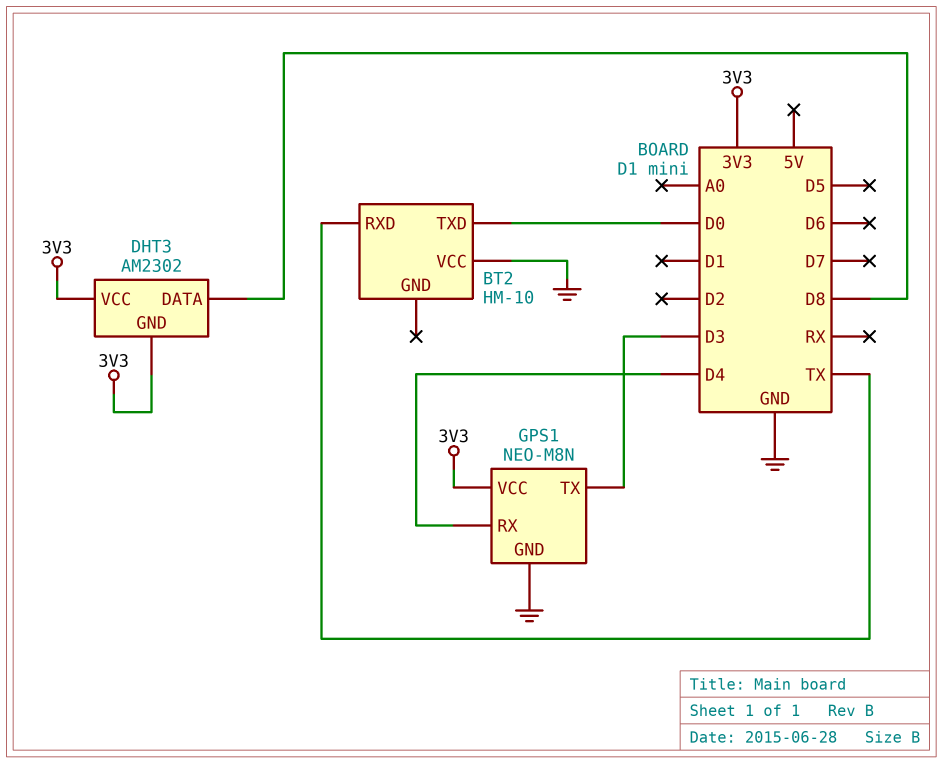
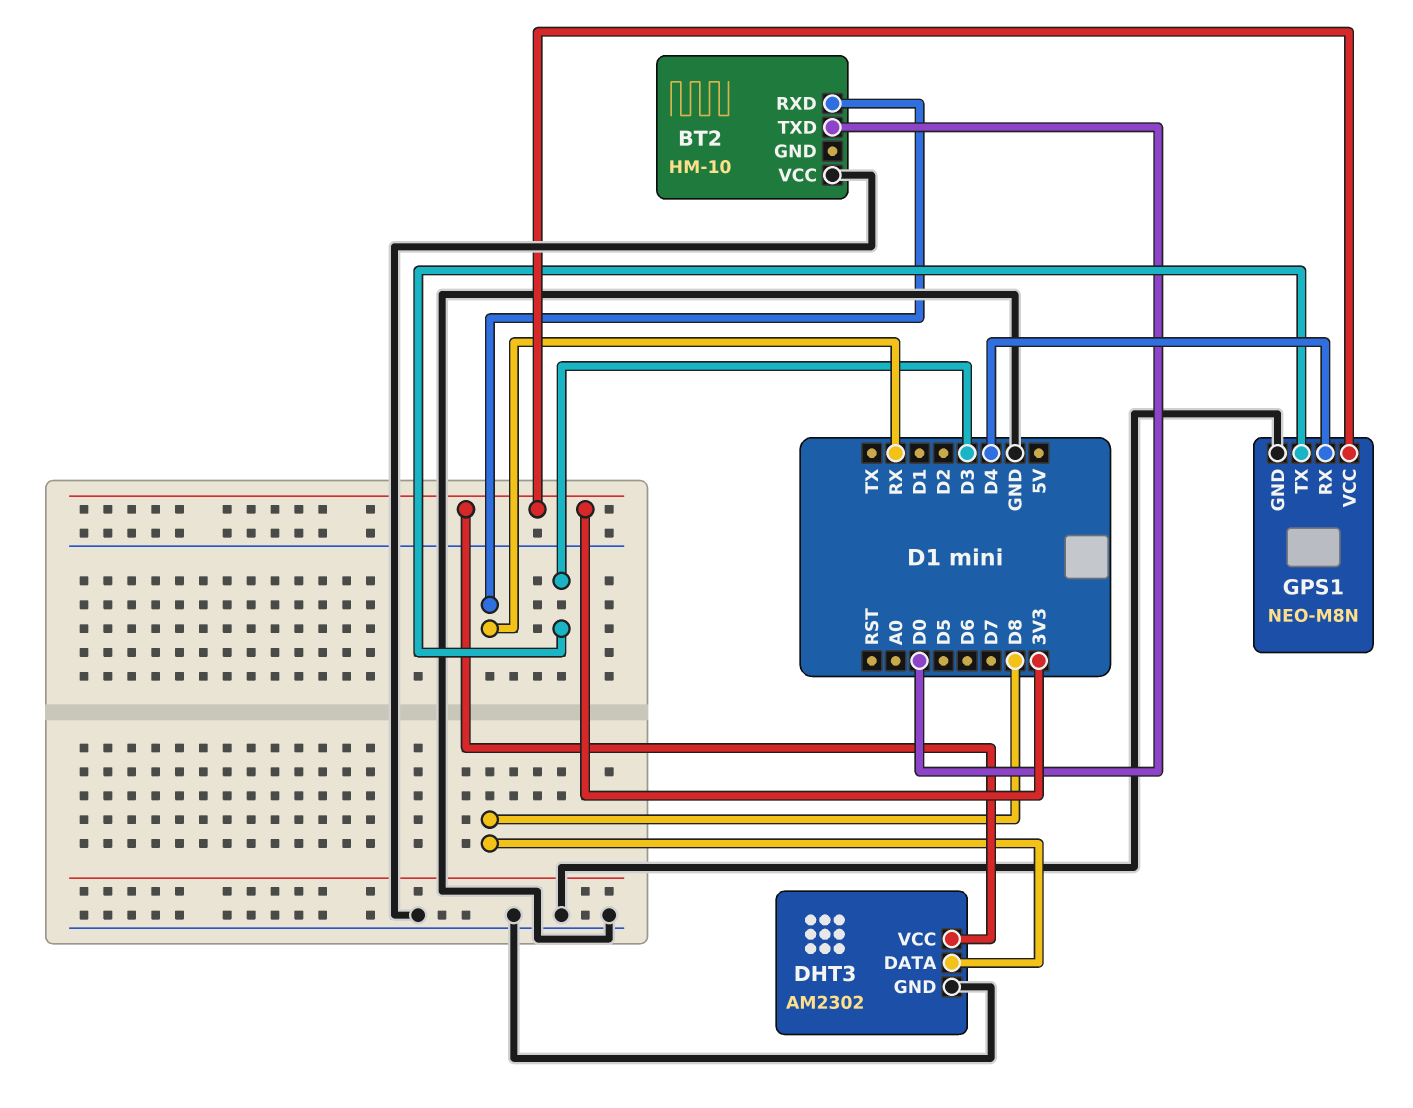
BT2 pin RXD: TX -> RX
DHT3 pin GND: 3V3 -> GND

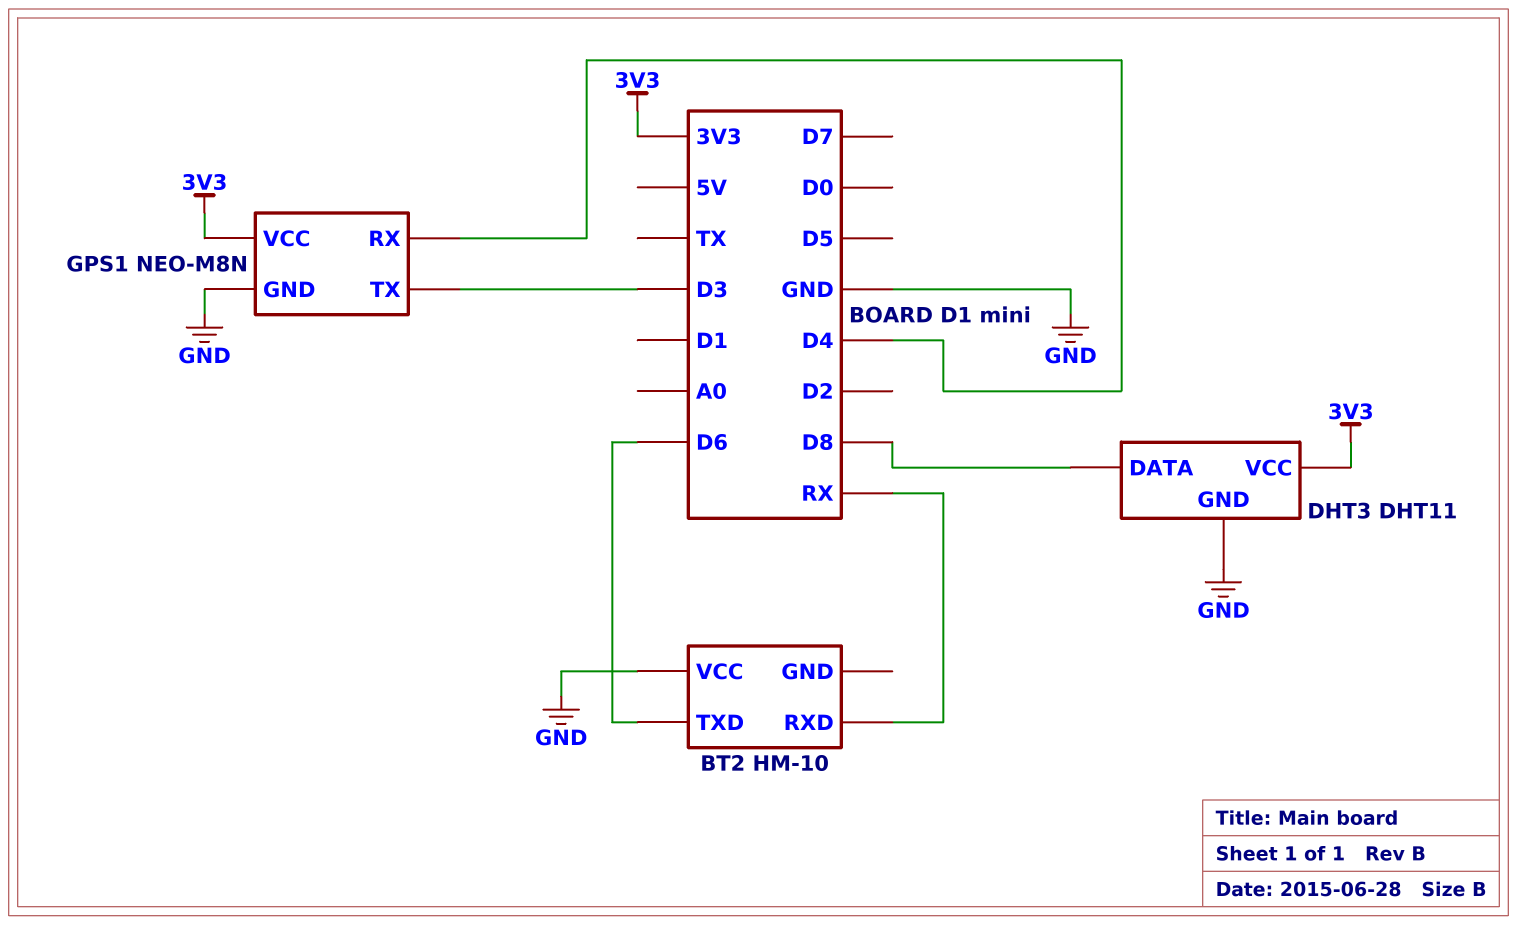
BT2 pin TXD: D0 -> D6
DHT3: AM2302 -> DHT11

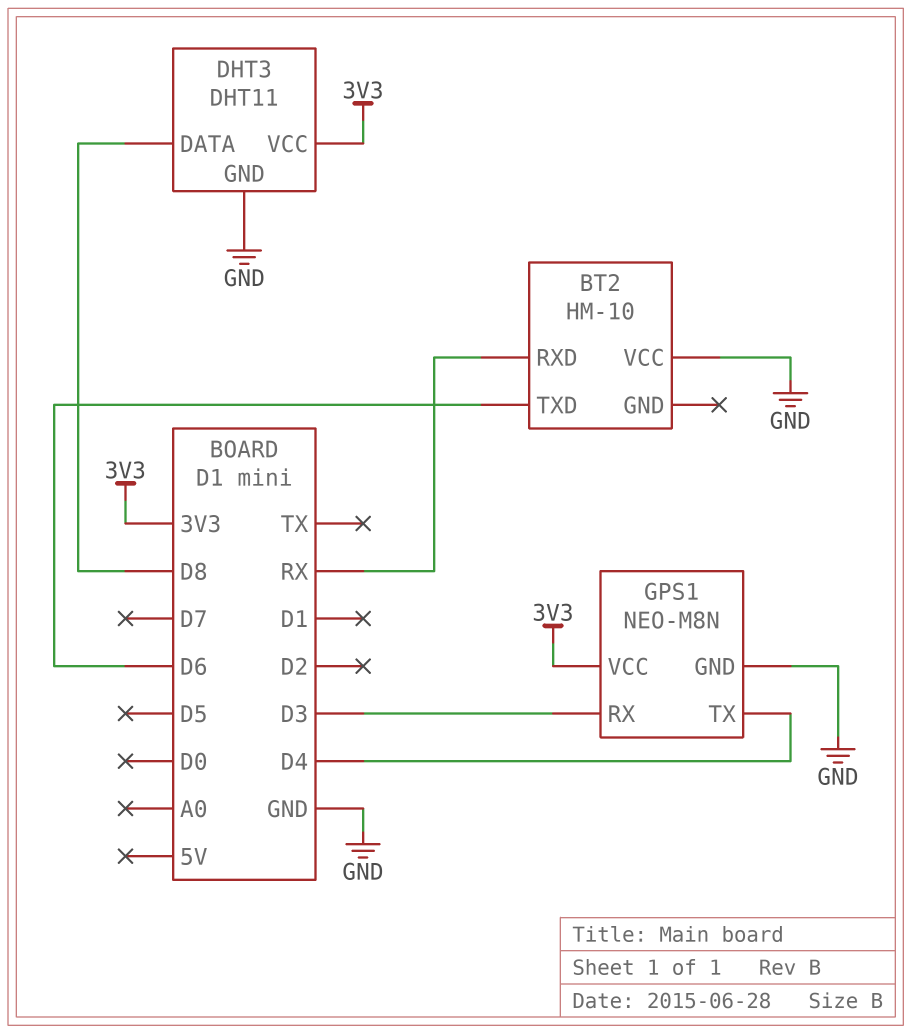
GPS1 pin RX: D4 -> D3
GPS1 pin TX: D3 -> D4

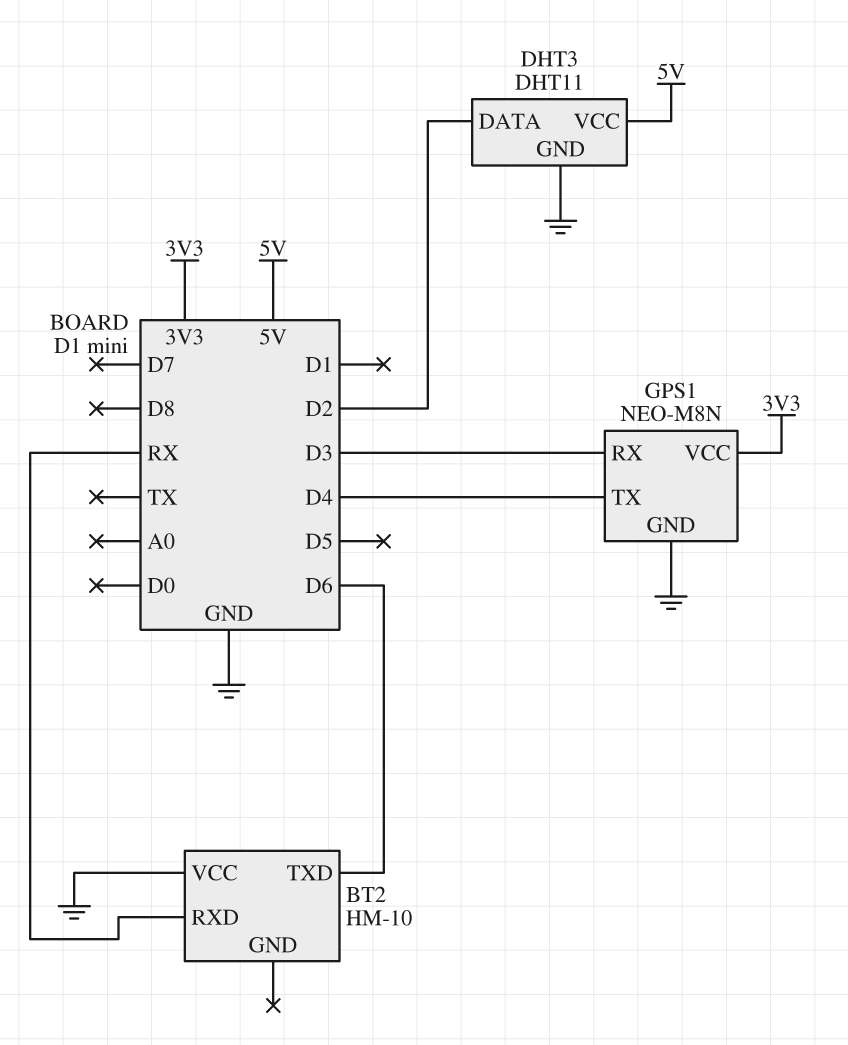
DHT3 pin DATA: D8 -> D2
DHT3 pin VCC: 3V3 -> 5V

